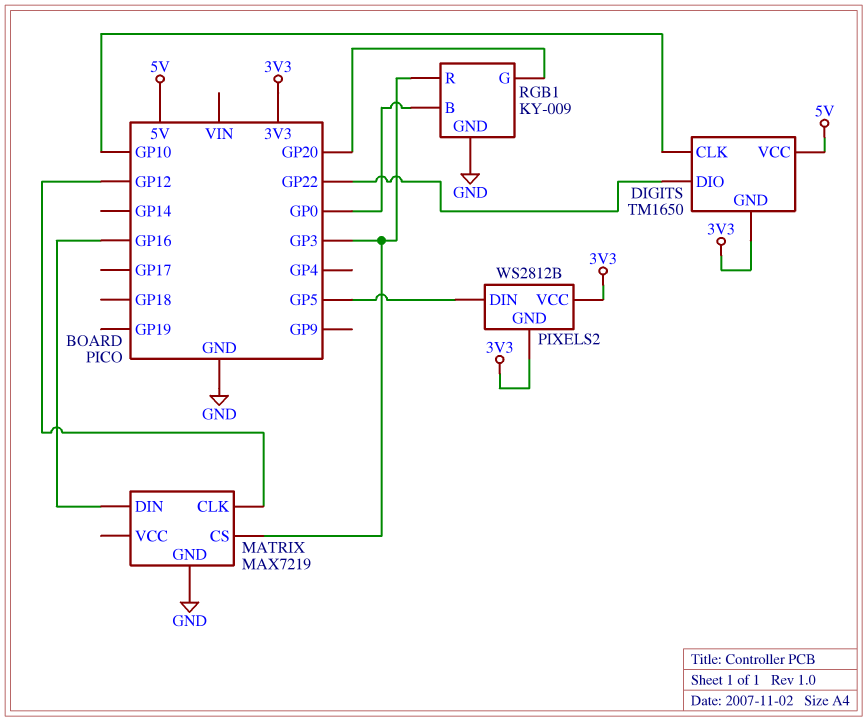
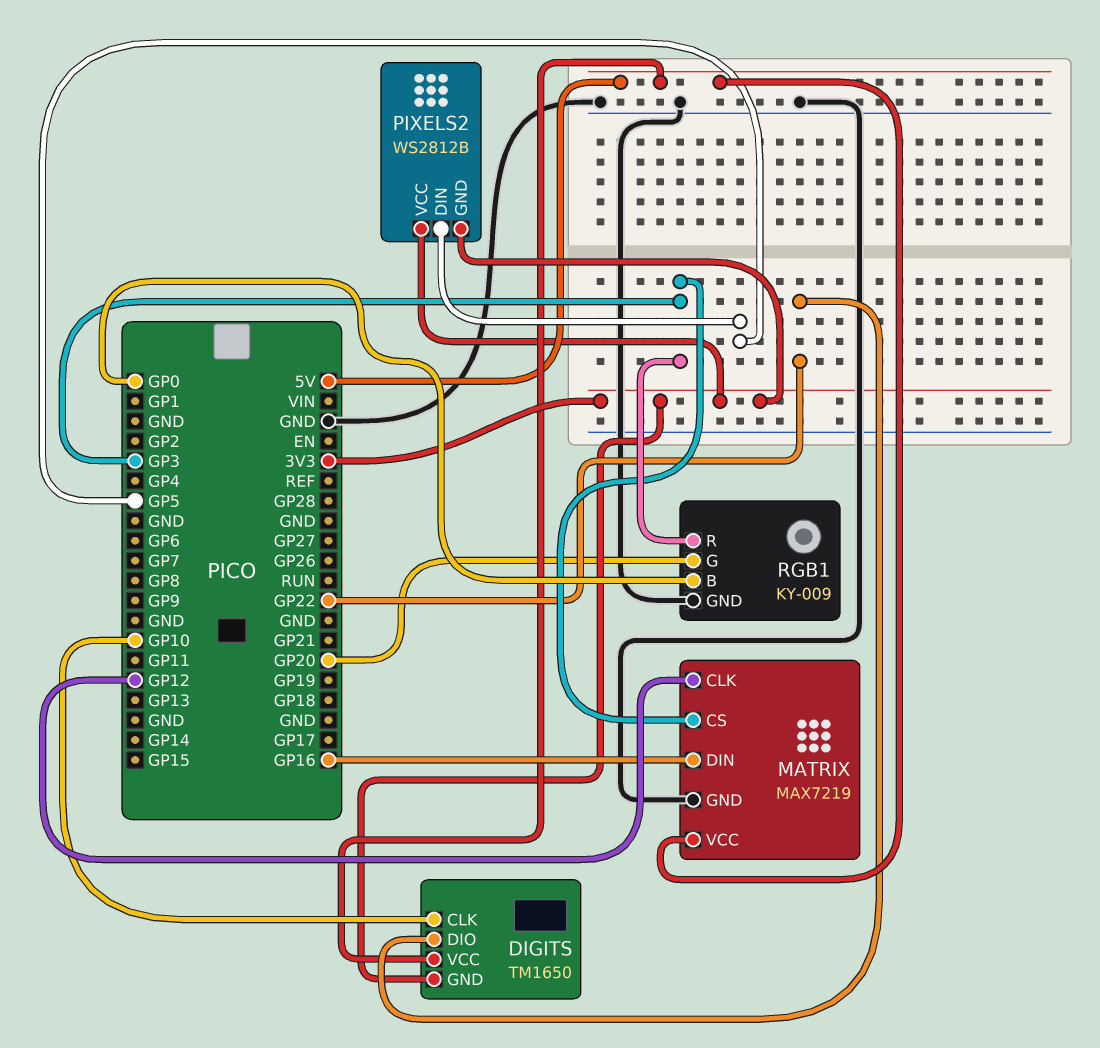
MATRIX pin VCC: none -> 5V

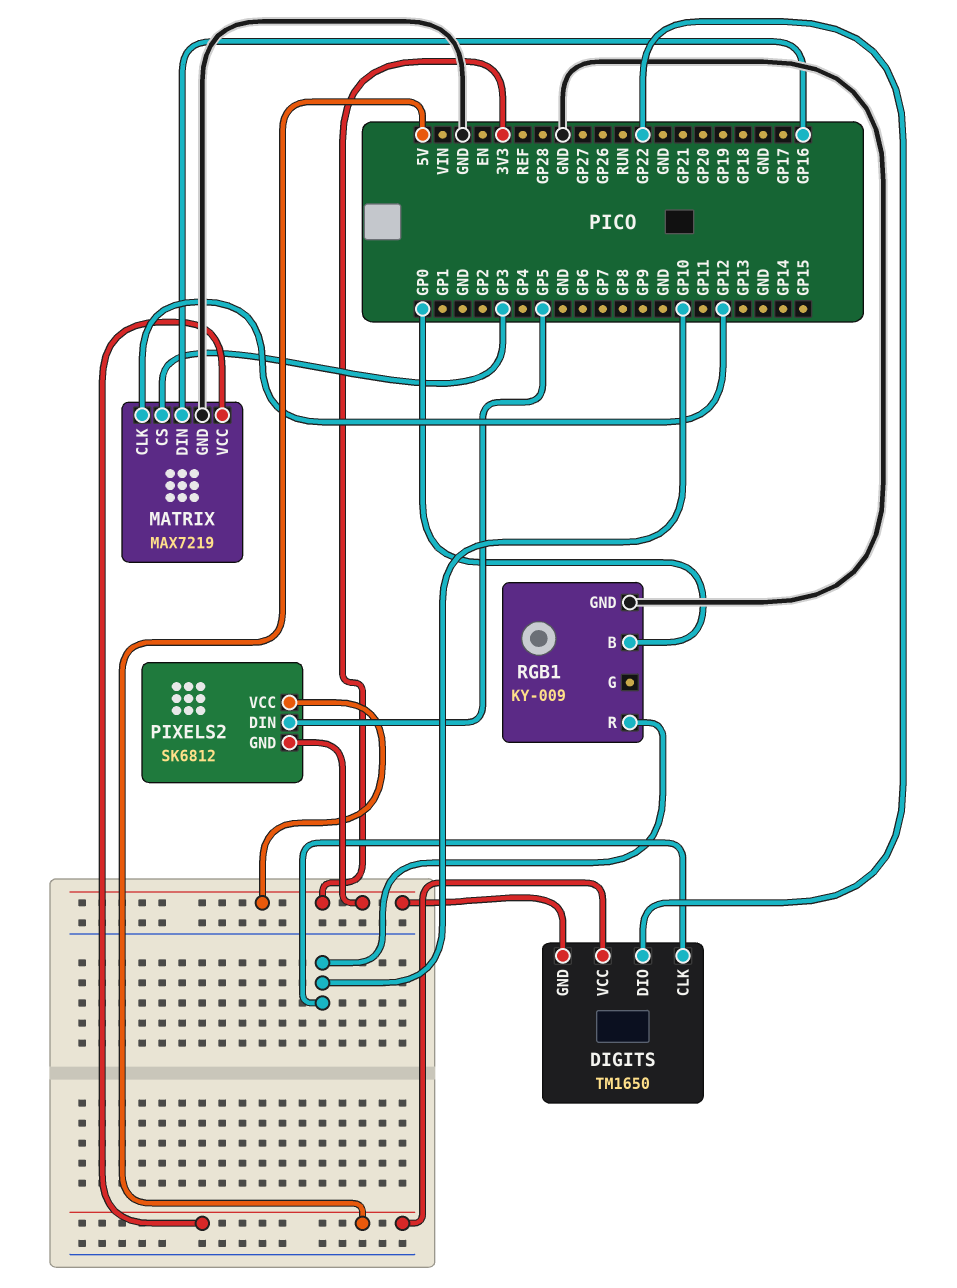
PIXELS2: WS2812B -> SK6812
RGB1 pin G: GP20 -> none
RGB1 pin R: GP3 -> GP10

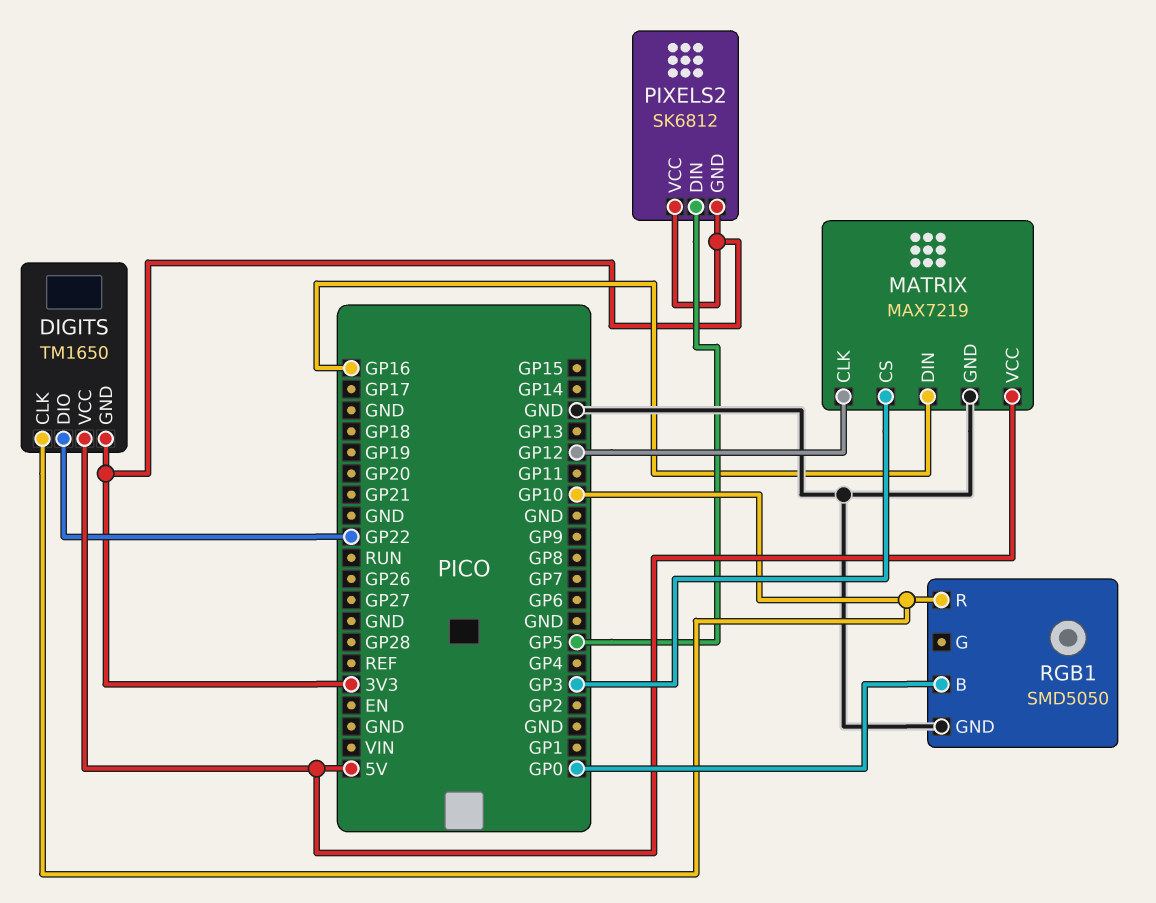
RGB1: KY-009 -> SMD5050

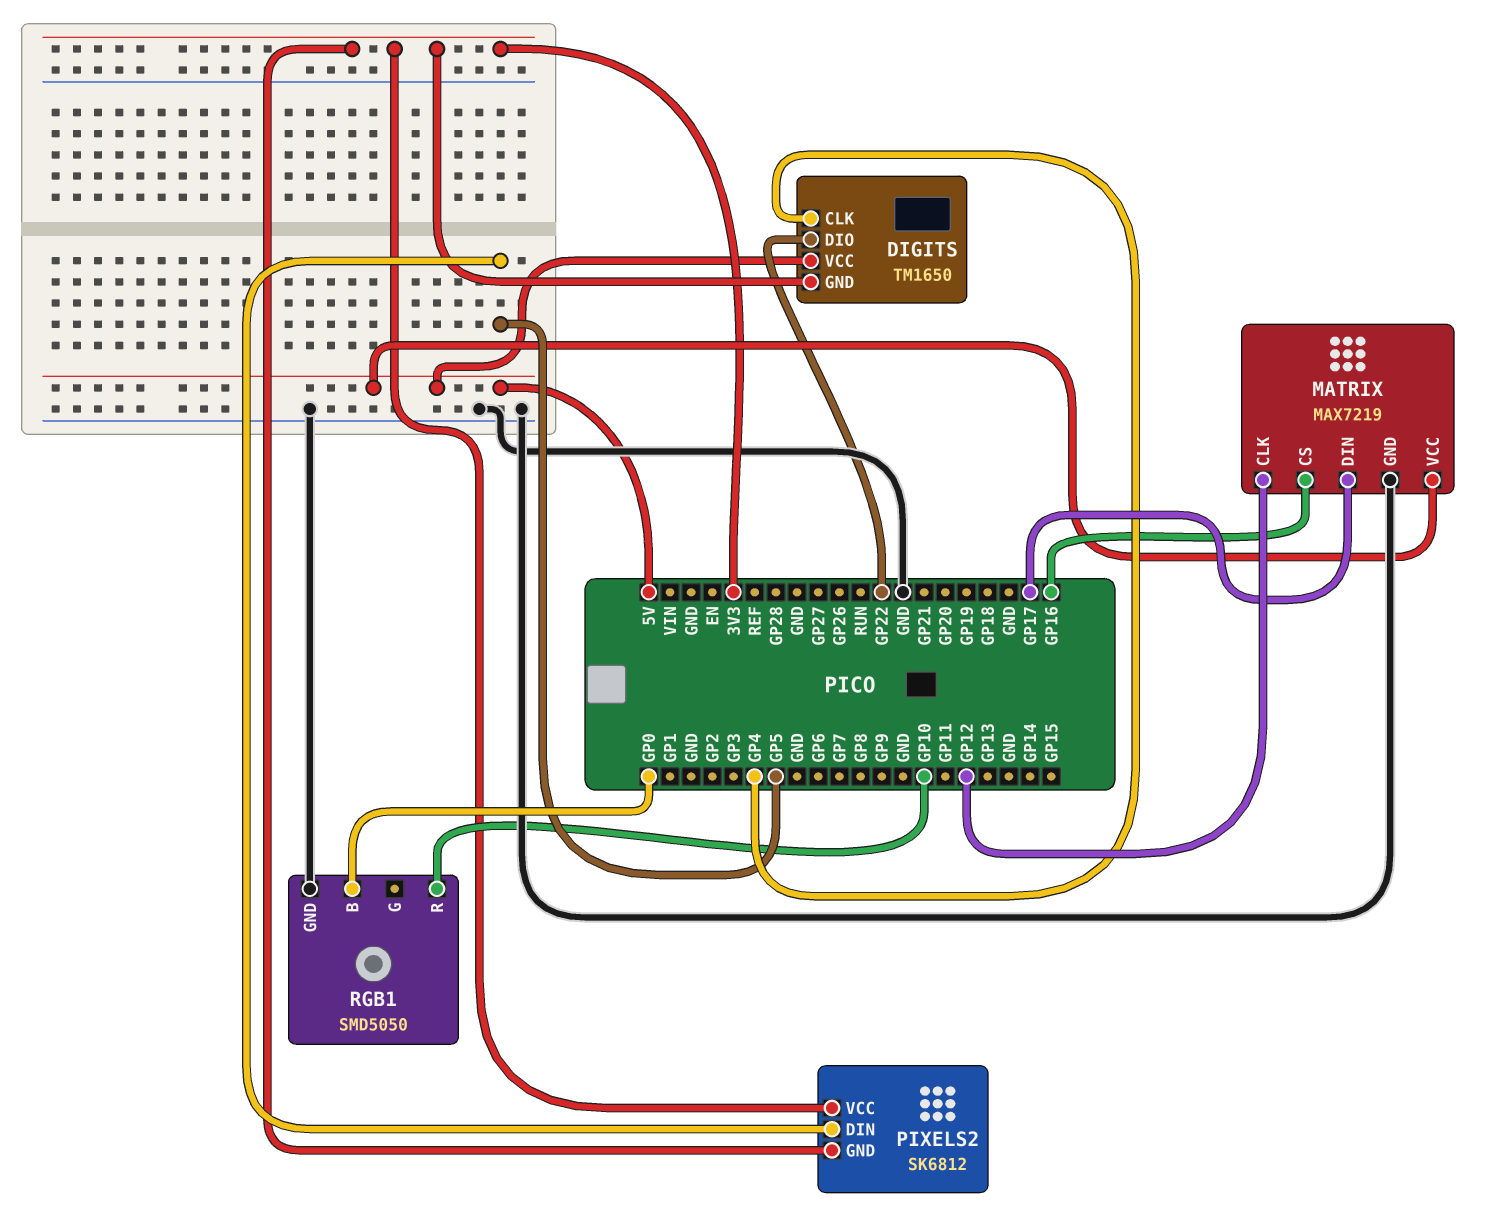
DIGITS pin CLK: GP10 -> GP4
MATRIX pin CS: GP3 -> GP16
MATRIX pin DIN: GP16 -> GP17

